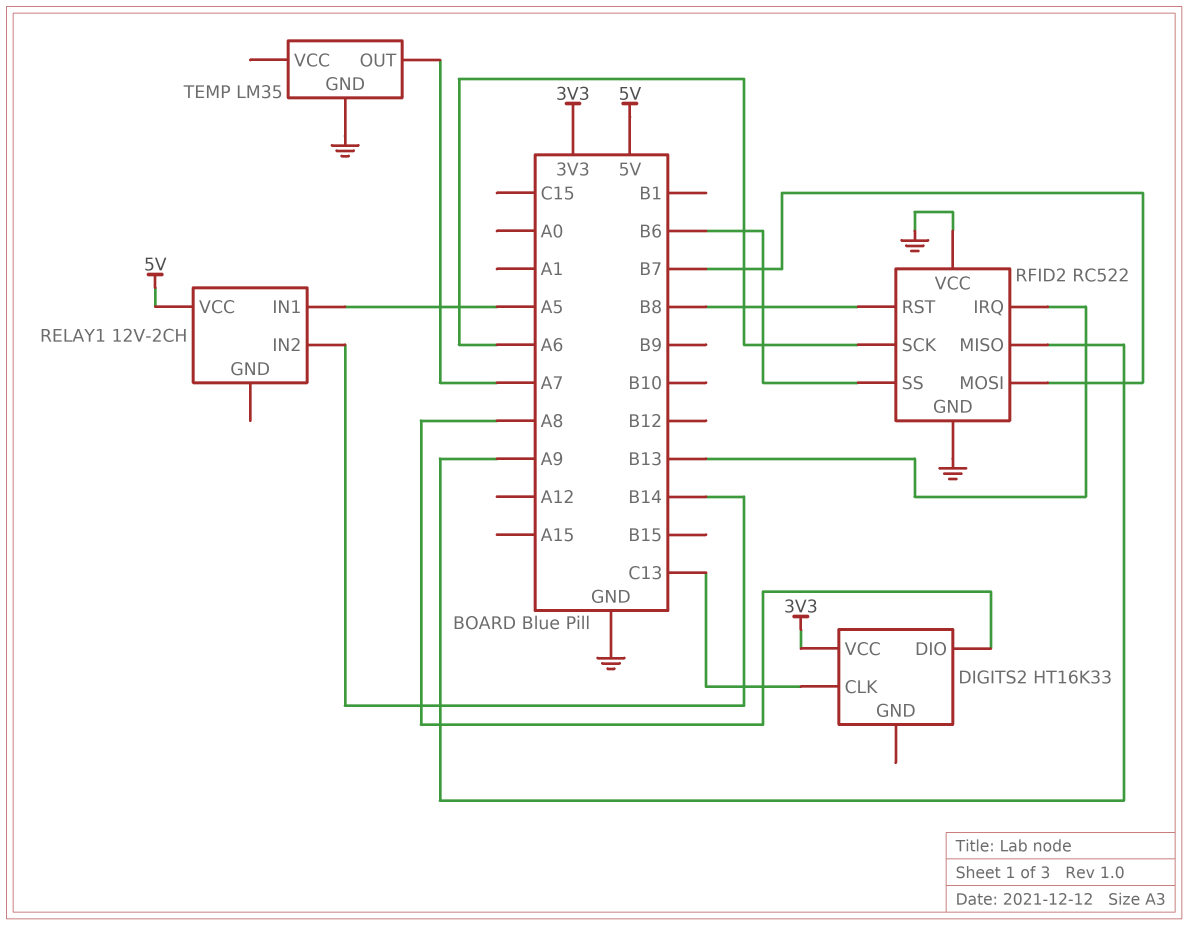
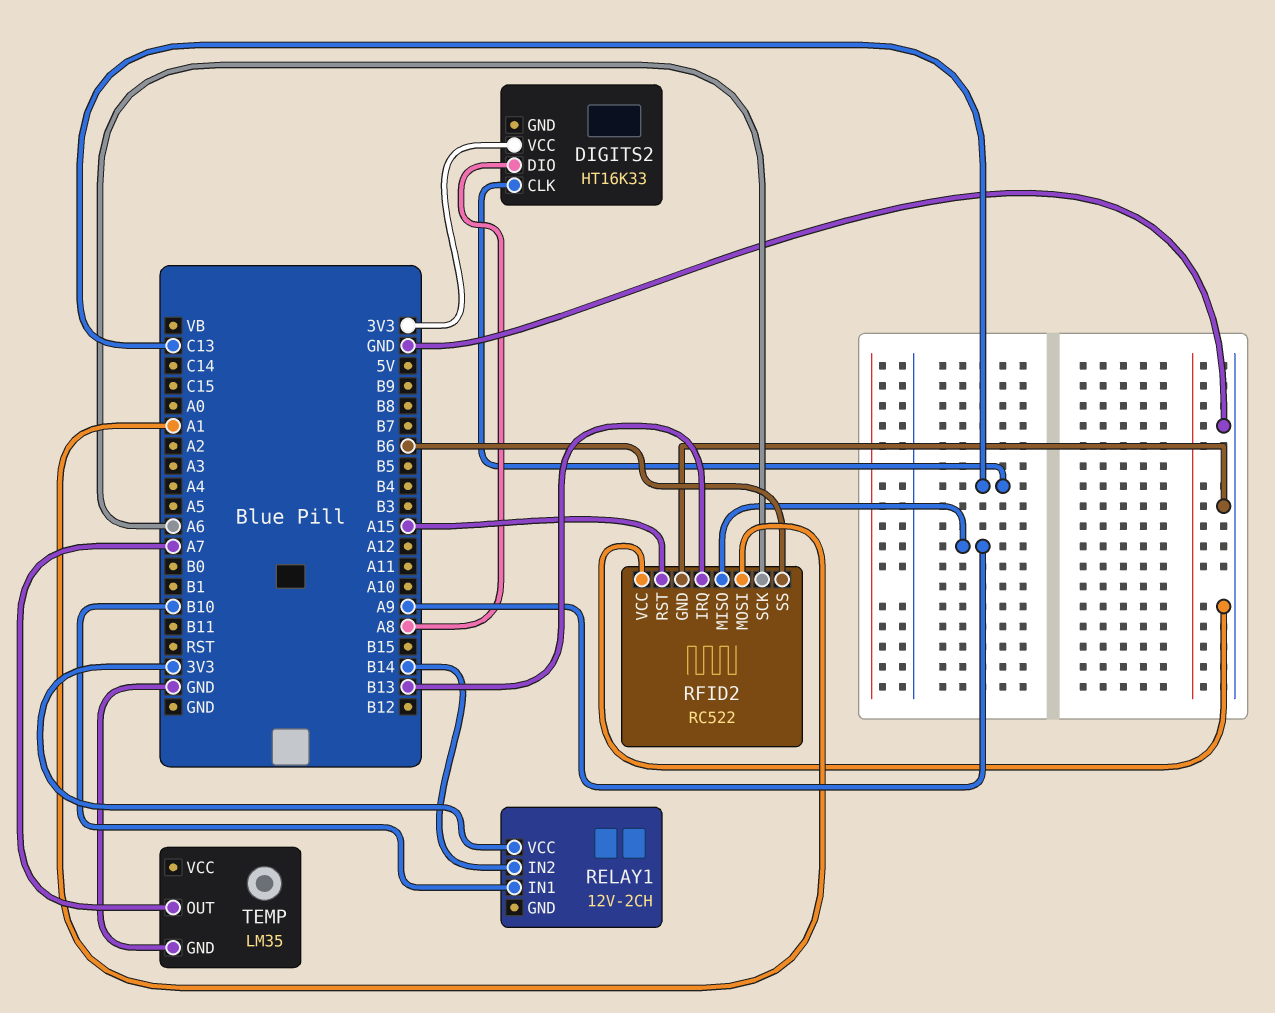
RELAY1 pin IN1: A5 -> B10
RELAY1 pin VCC: 5V -> 3V3
RFID2 pin MOSI: B7 -> A1
RFID2 pin RST: B8 -> A15

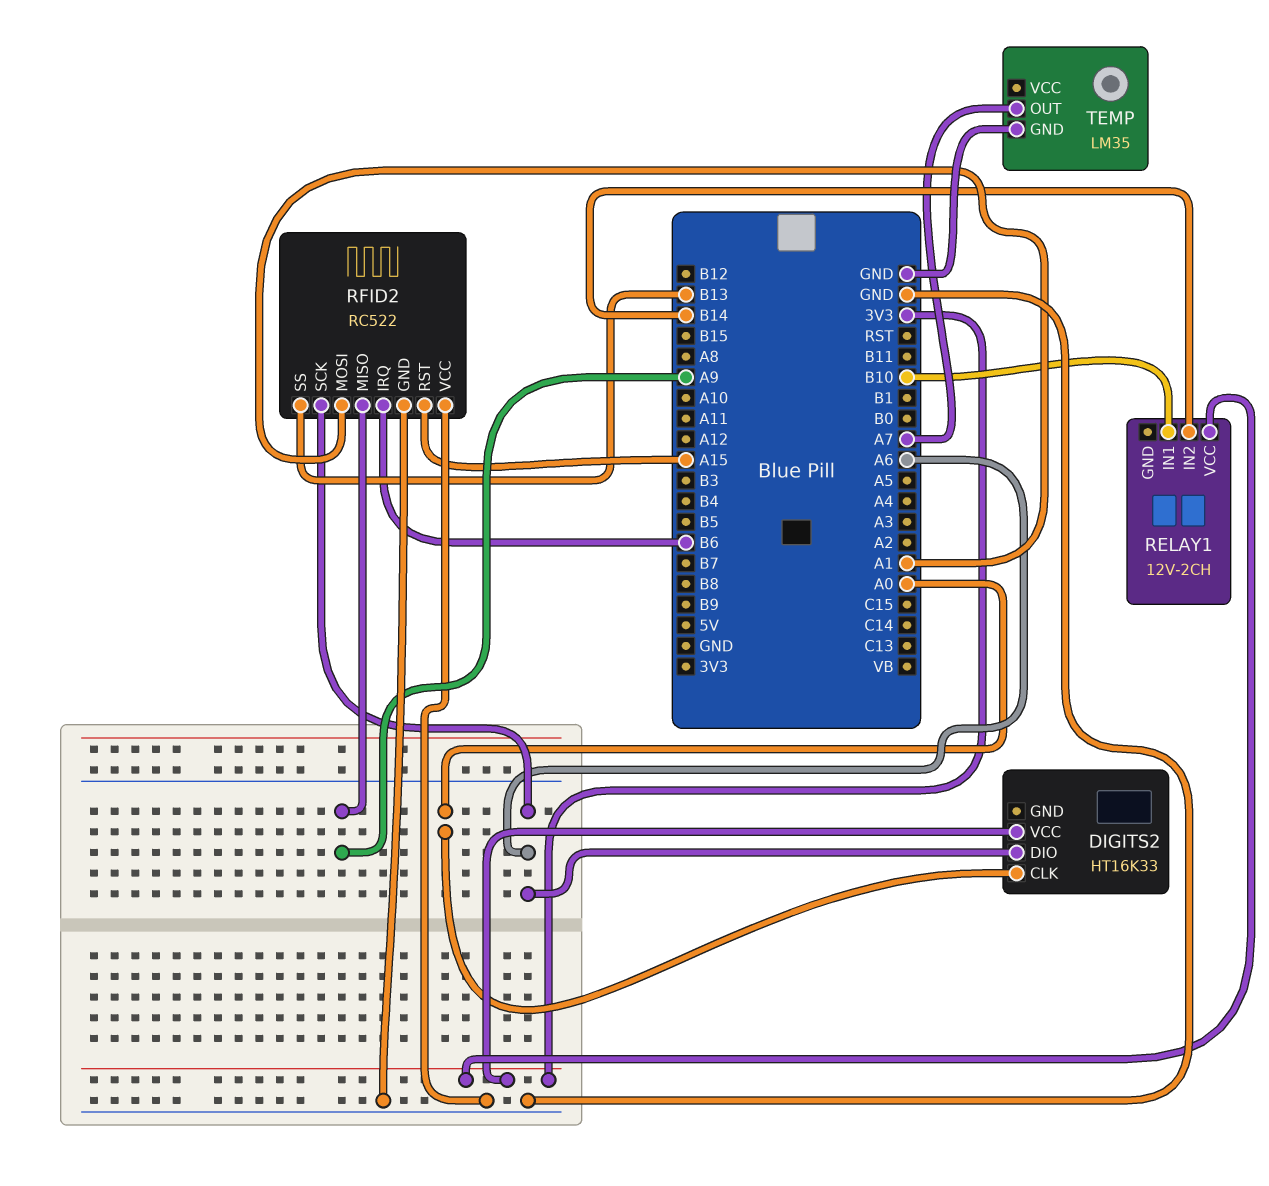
DIGITS2 pin CLK: C13 -> A0
DIGITS2 pin DIO: A8 -> A6
RFID2 pin IRQ: B13 -> B6
RFID2 pin SS: B6 -> B13

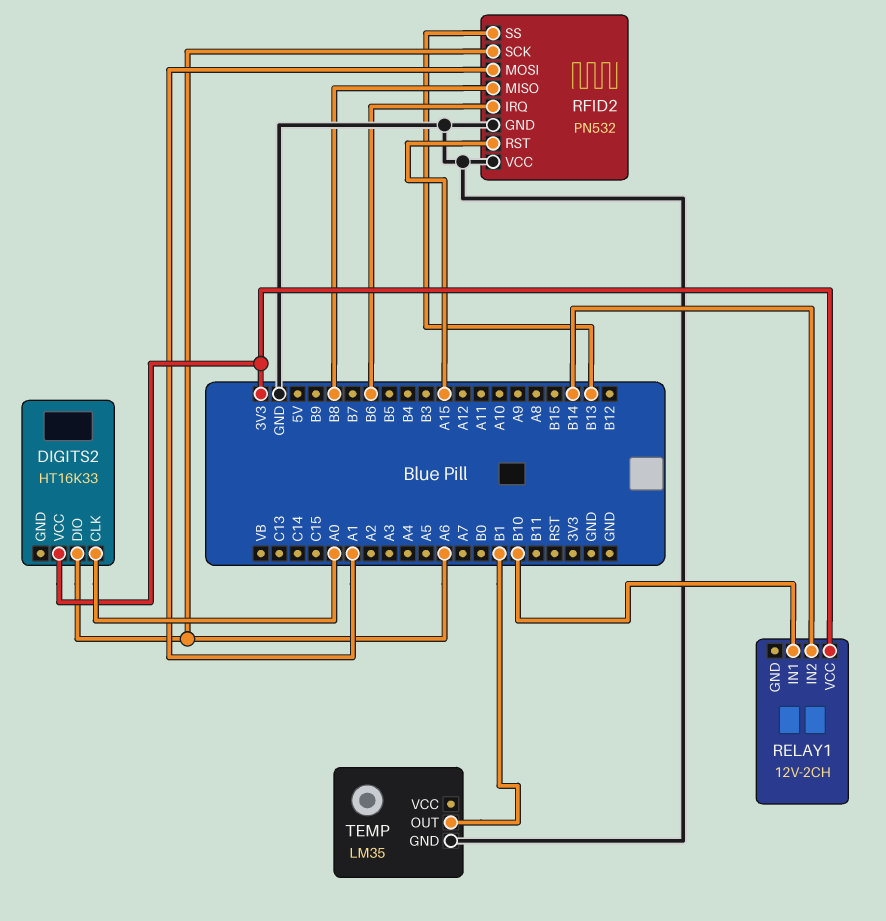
RFID2: RC522 -> PN532
RFID2 pin MISO: A9 -> B8
TEMP pin OUT: A7 -> B1

